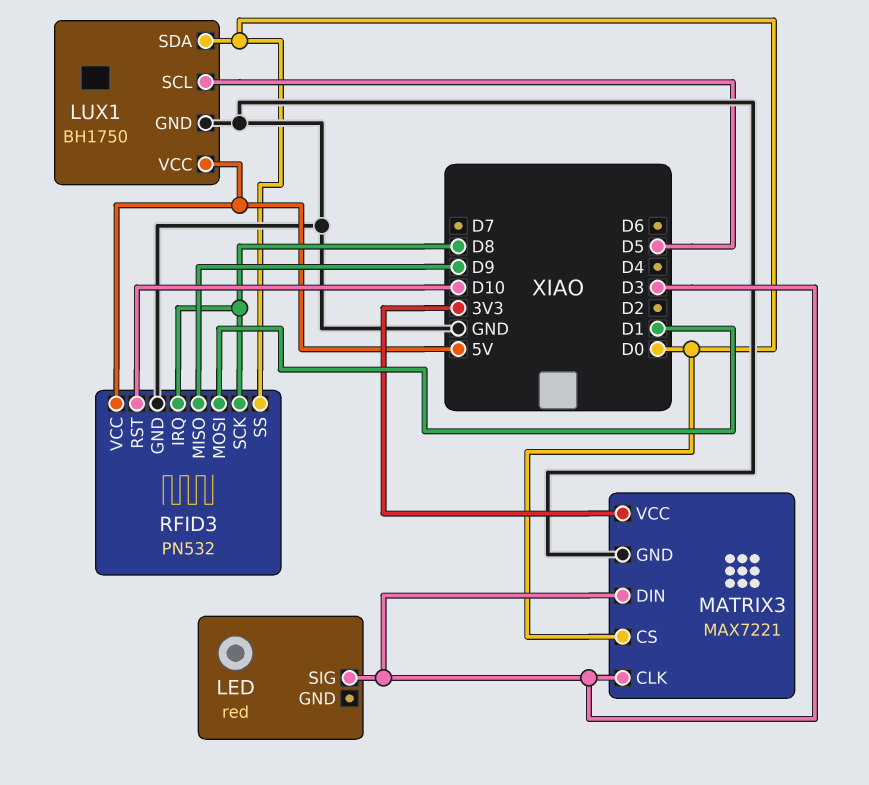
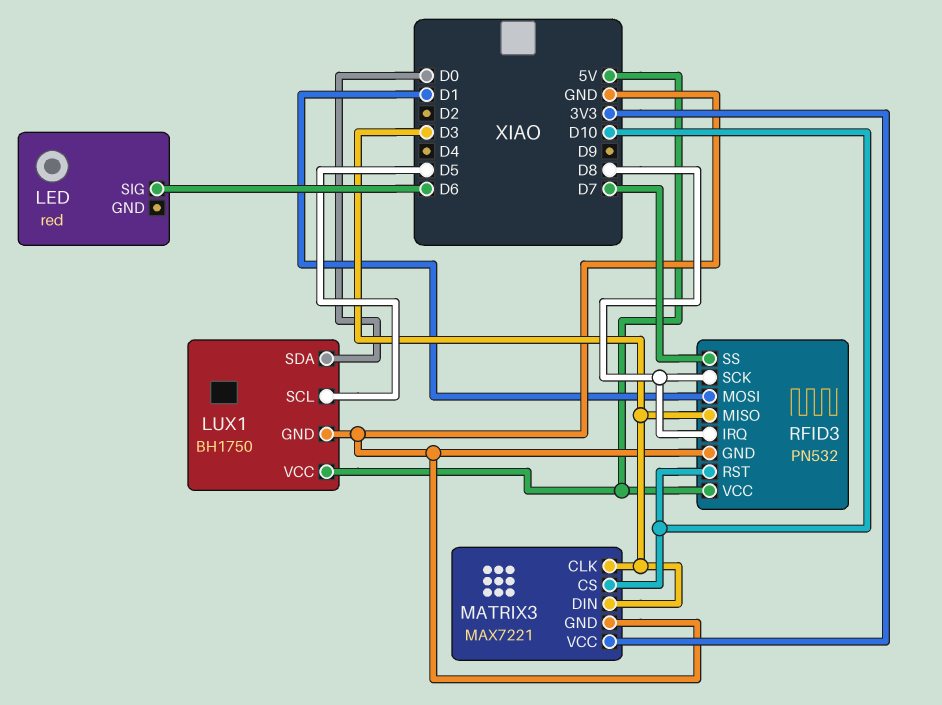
LED pin SIG: D3 -> D6
MATRIX3 pin CS: D0 -> D10
RFID3 pin MISO: D9 -> D3
RFID3 pin SS: D0 -> D7

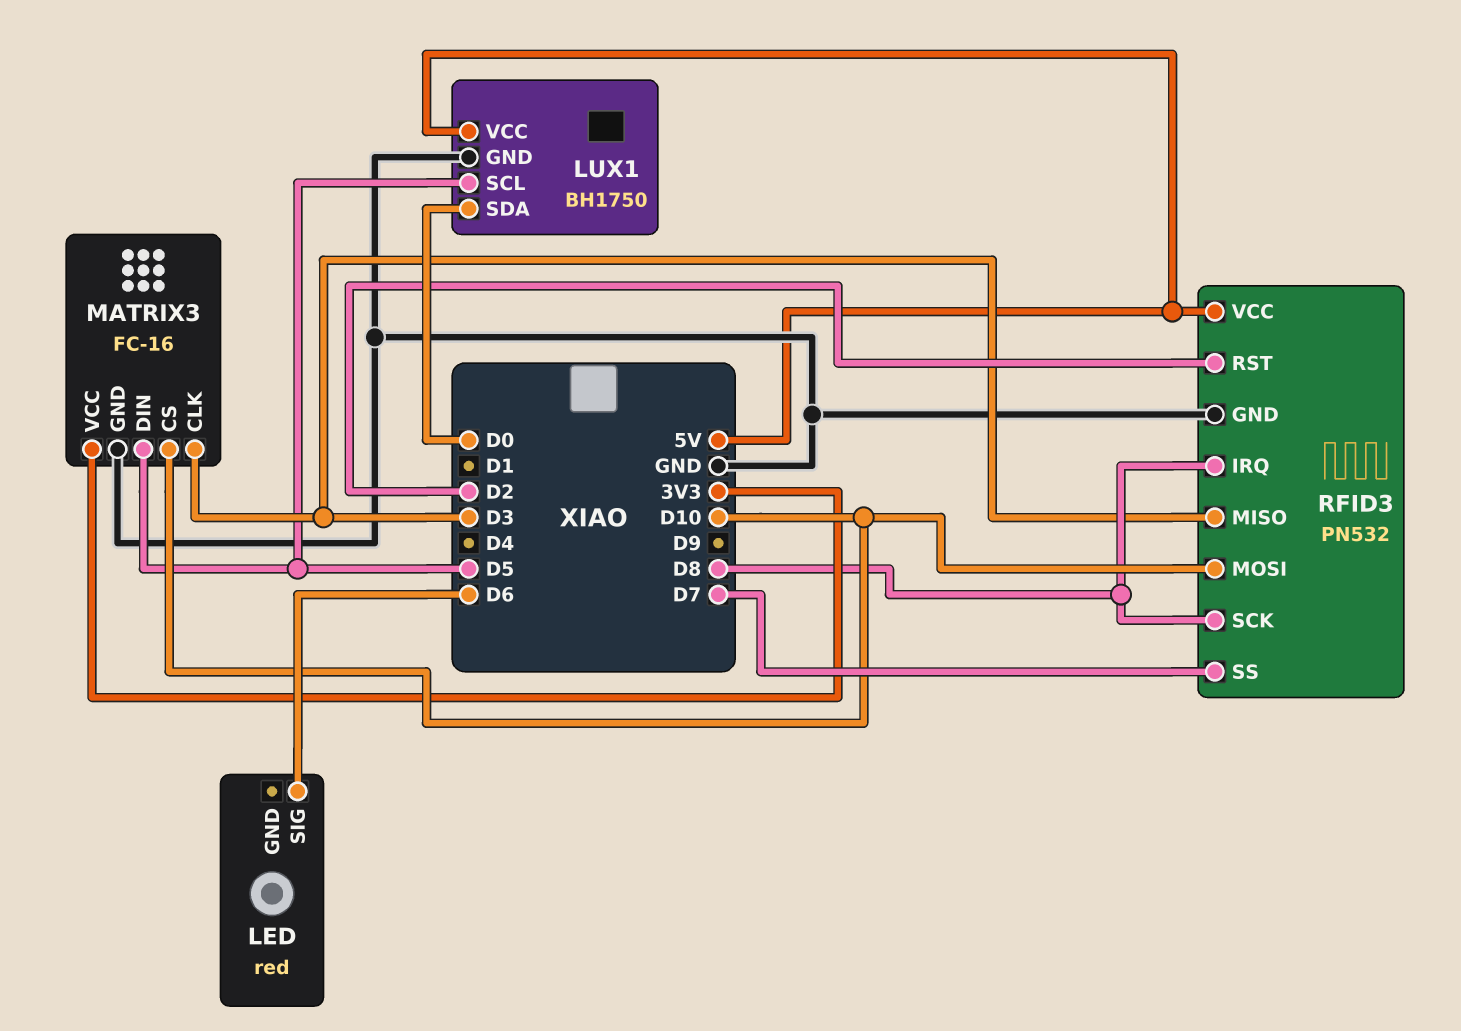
MATRIX3: MAX7221 -> FC-16
MATRIX3 pin DIN: D3 -> D5
RFID3 pin MOSI: D1 -> D10
RFID3 pin RST: D10 -> D2

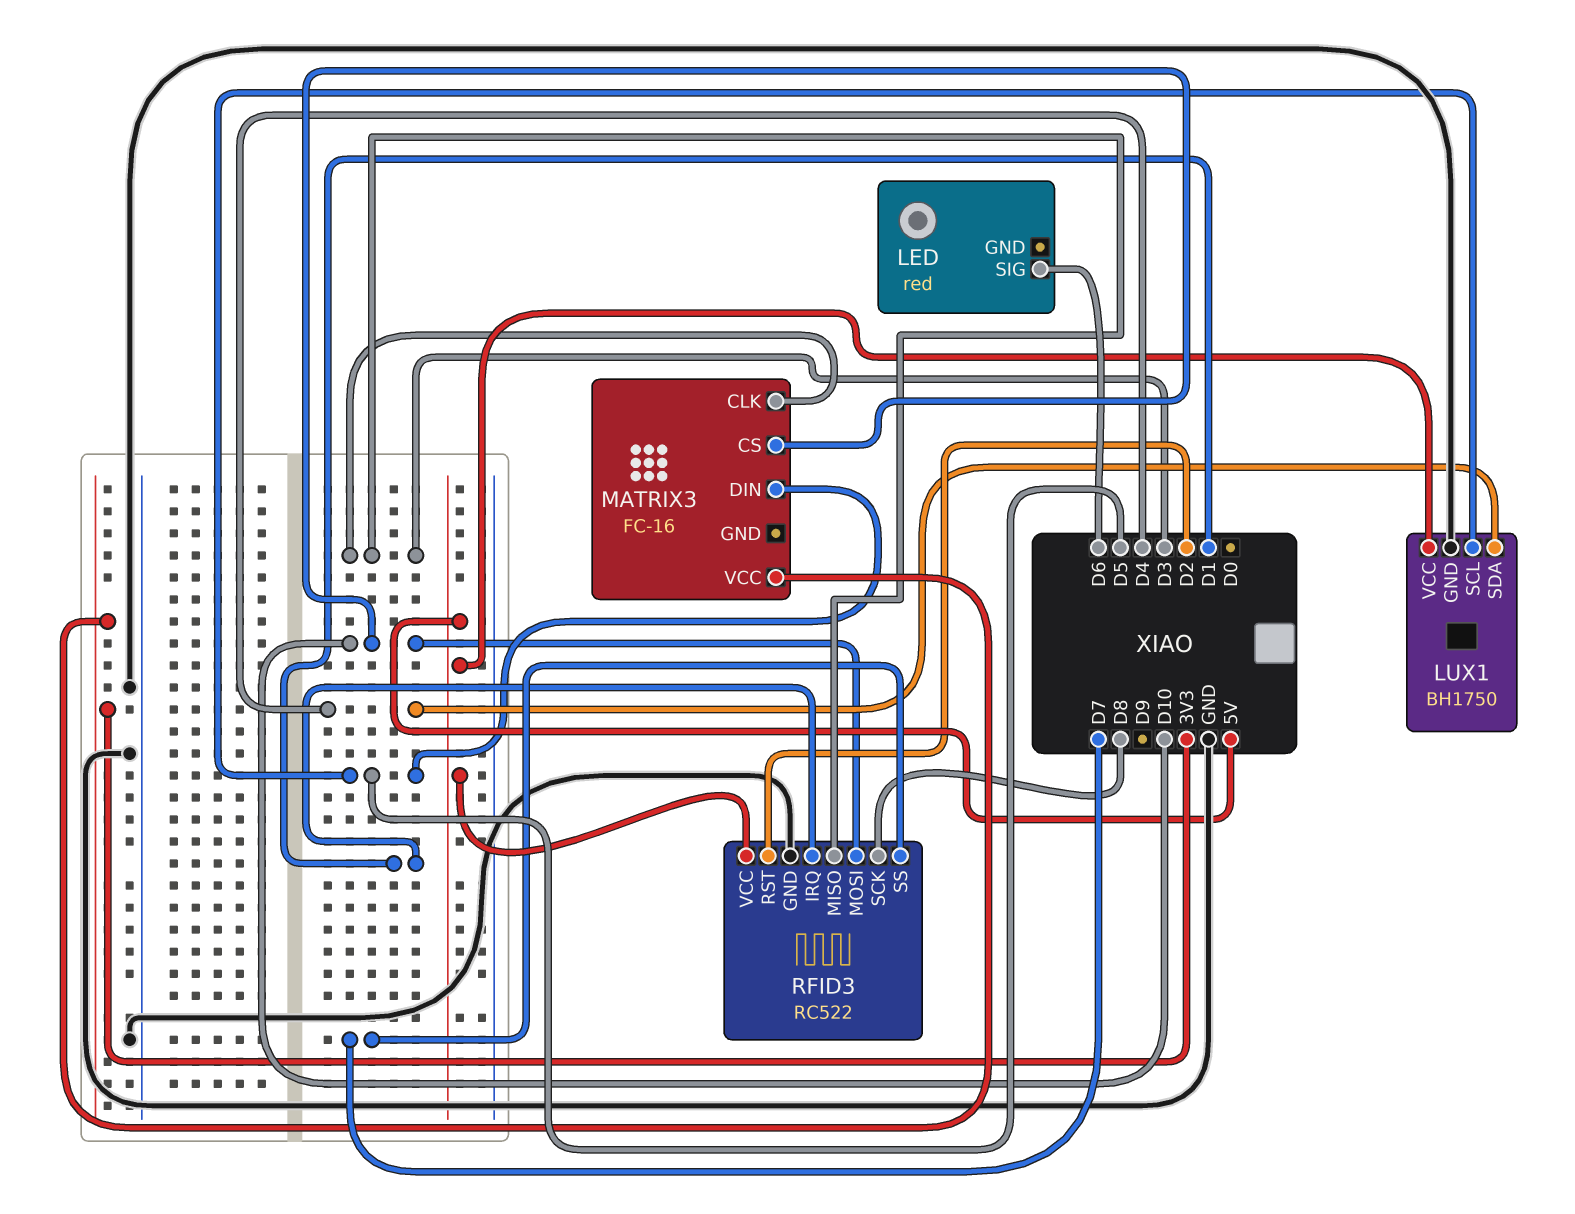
LUX1 pin SDA: D0 -> D4
MATRIX3 pin GND: GND -> none
RFID3: PN532 -> RC522
RFID3 pin IRQ: D8 -> D1

